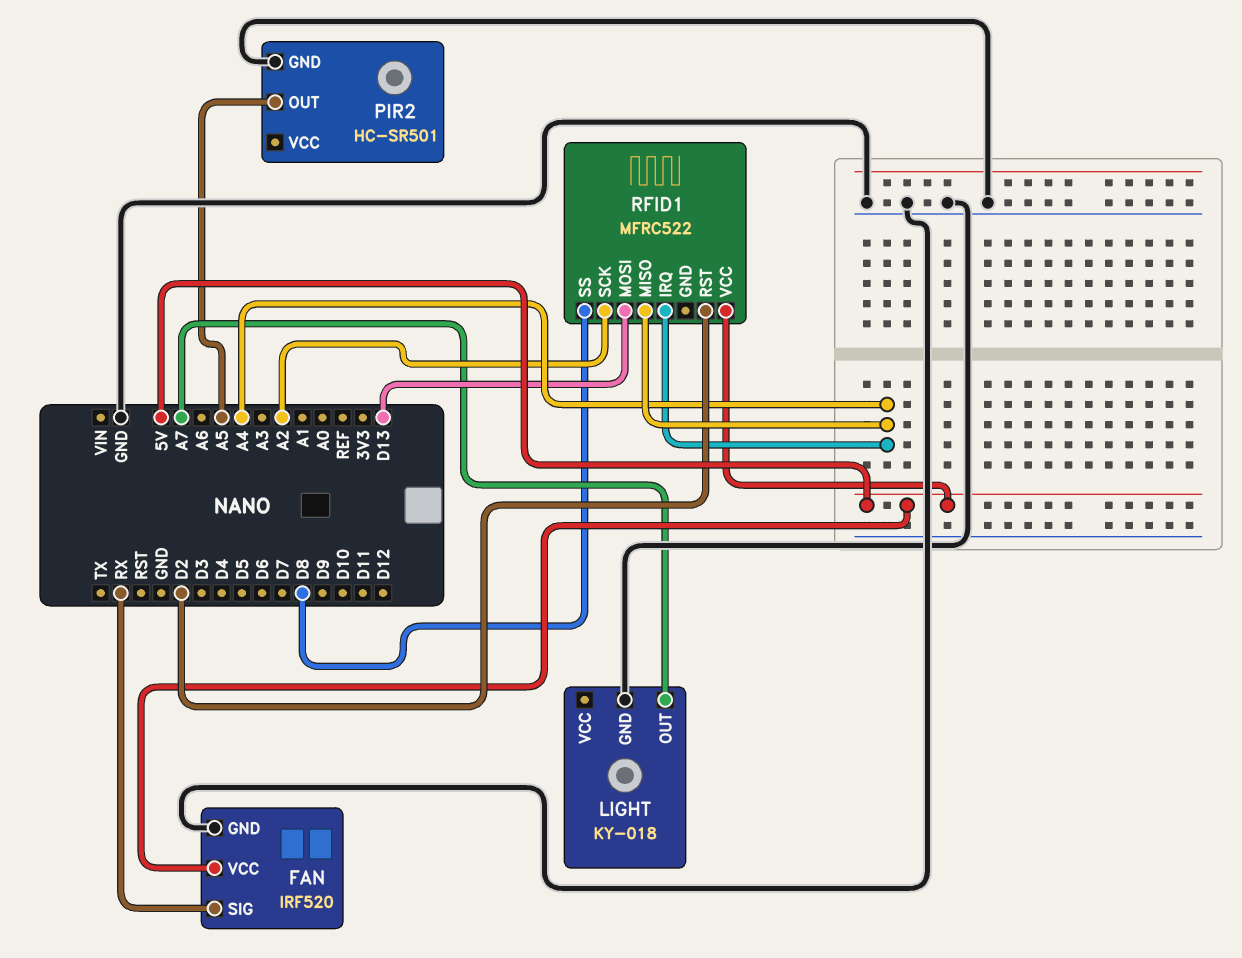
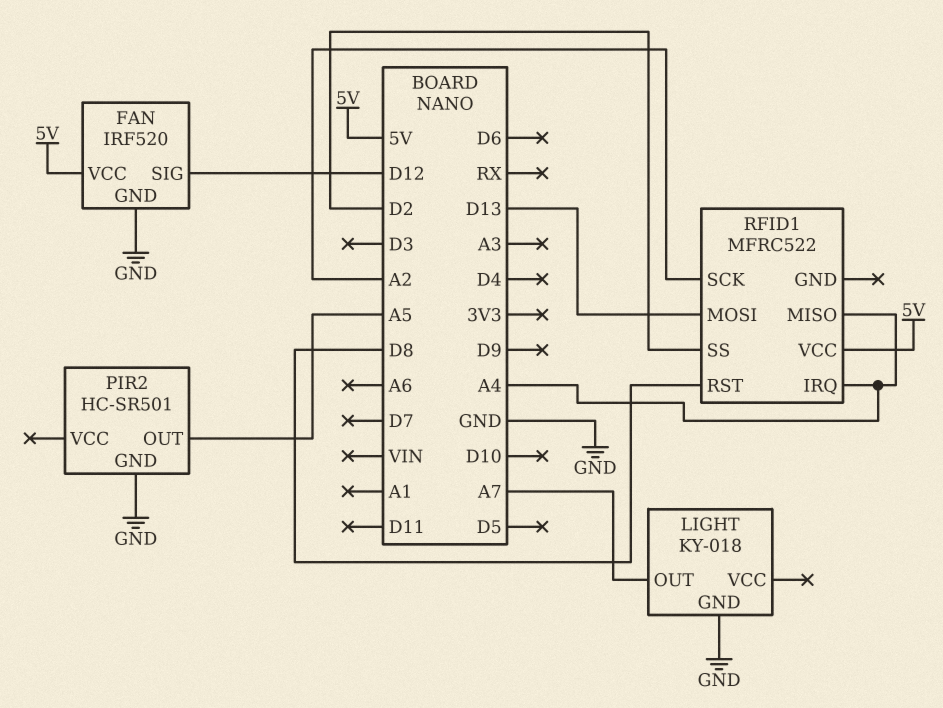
FAN pin SIG: RX -> D12
RFID1 pin RST: D2 -> D8
RFID1 pin SS: D8 -> D2

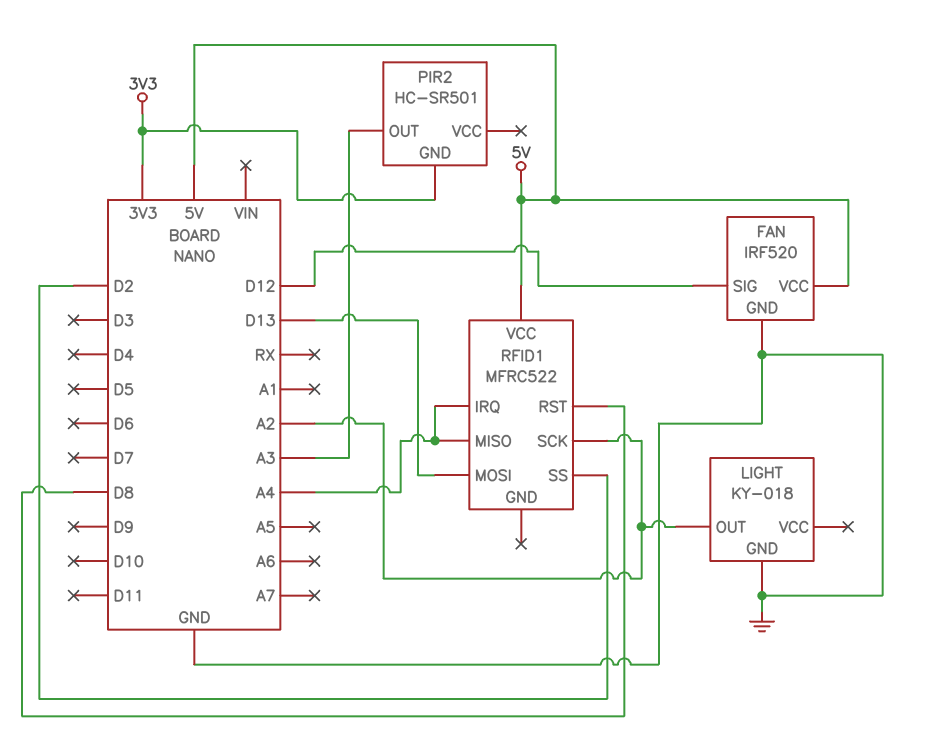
LIGHT pin OUT: A7 -> A2
PIR2 pin GND: GND -> 3V3
PIR2 pin OUT: A5 -> A3

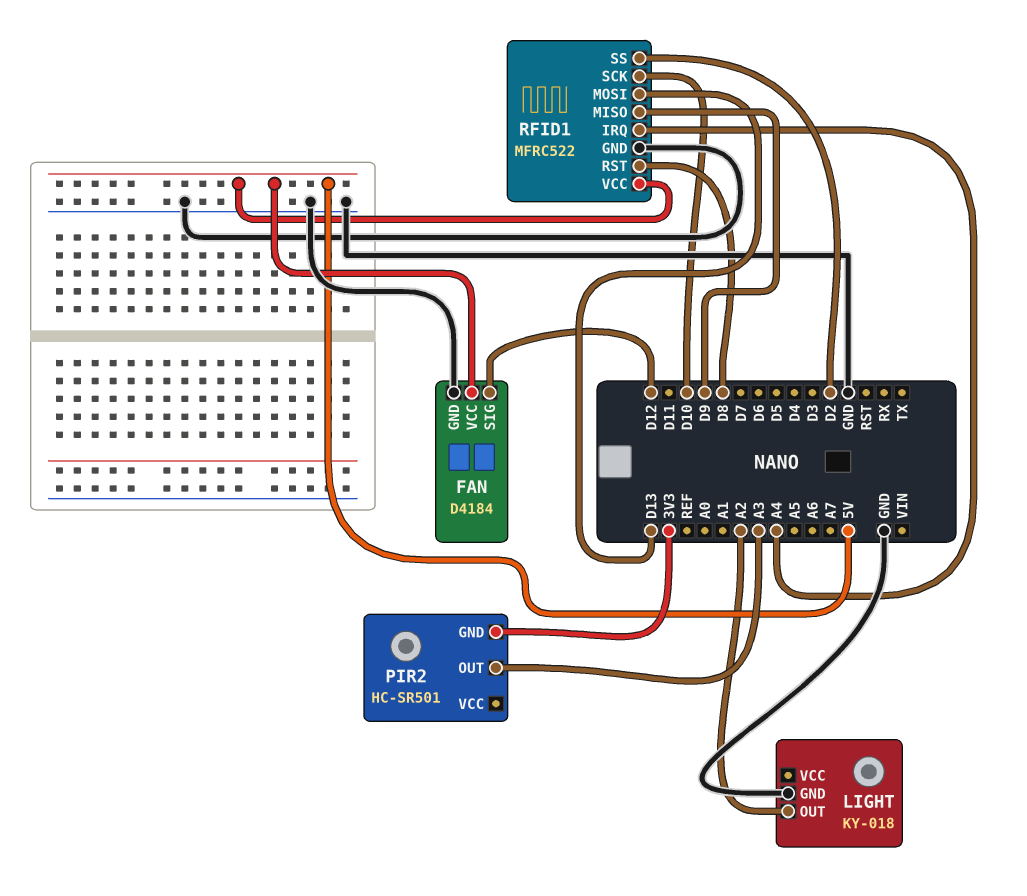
FAN: IRF520 -> D4184
RFID1 pin GND: none -> GND
RFID1 pin MISO: A4 -> D9
RFID1 pin SCK: A2 -> D10

